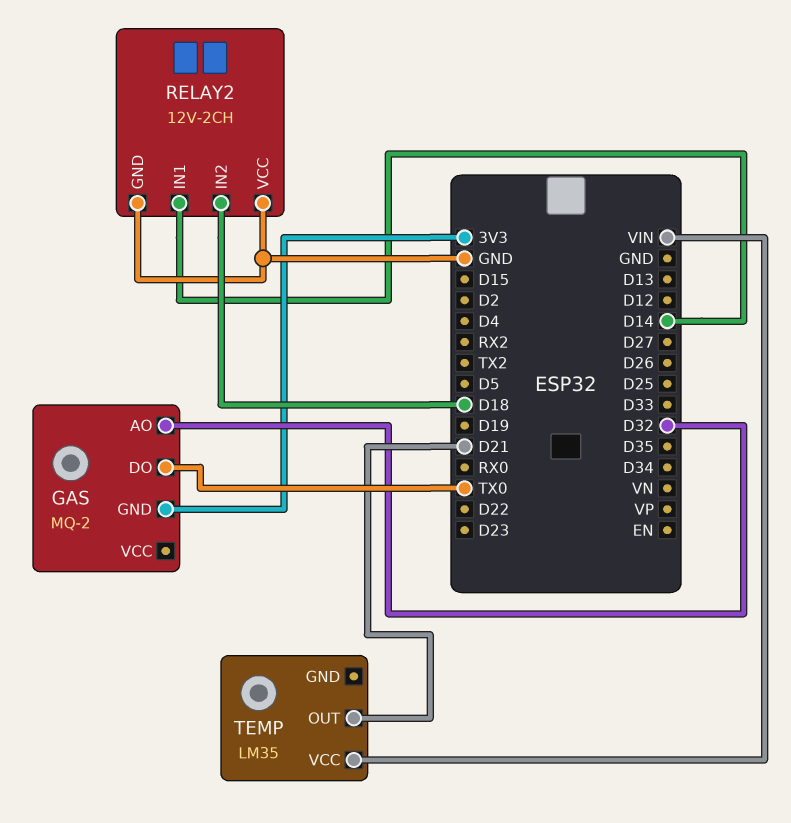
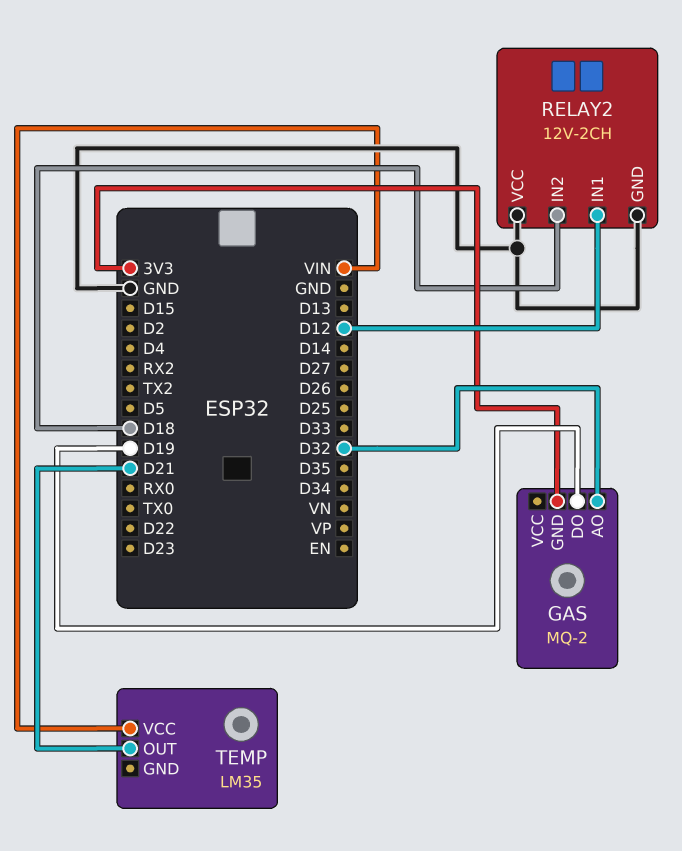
GAS pin DO: TX0 -> D19
RELAY2 pin IN1: D14 -> D12

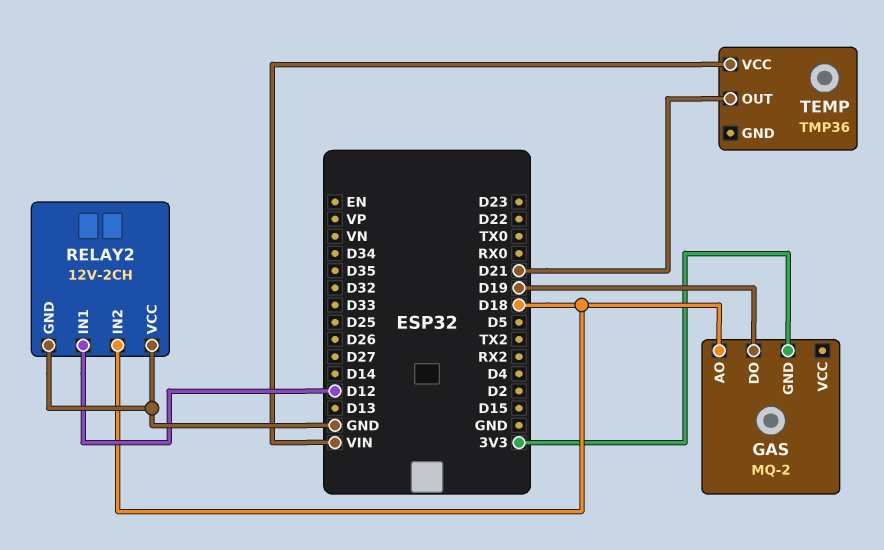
GAS pin AO: D32 -> D18
TEMP: LM35 -> TMP36

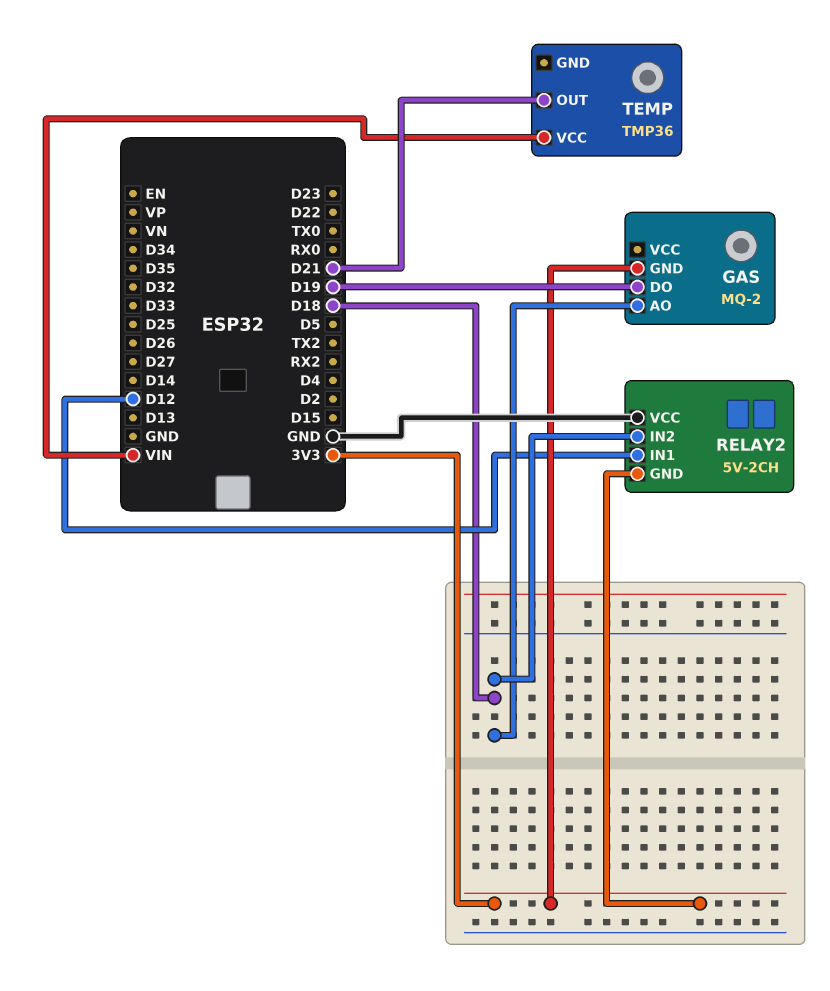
RELAY2: 12V-2CH -> 5V-2CH
RELAY2 pin GND: GND -> 3V3

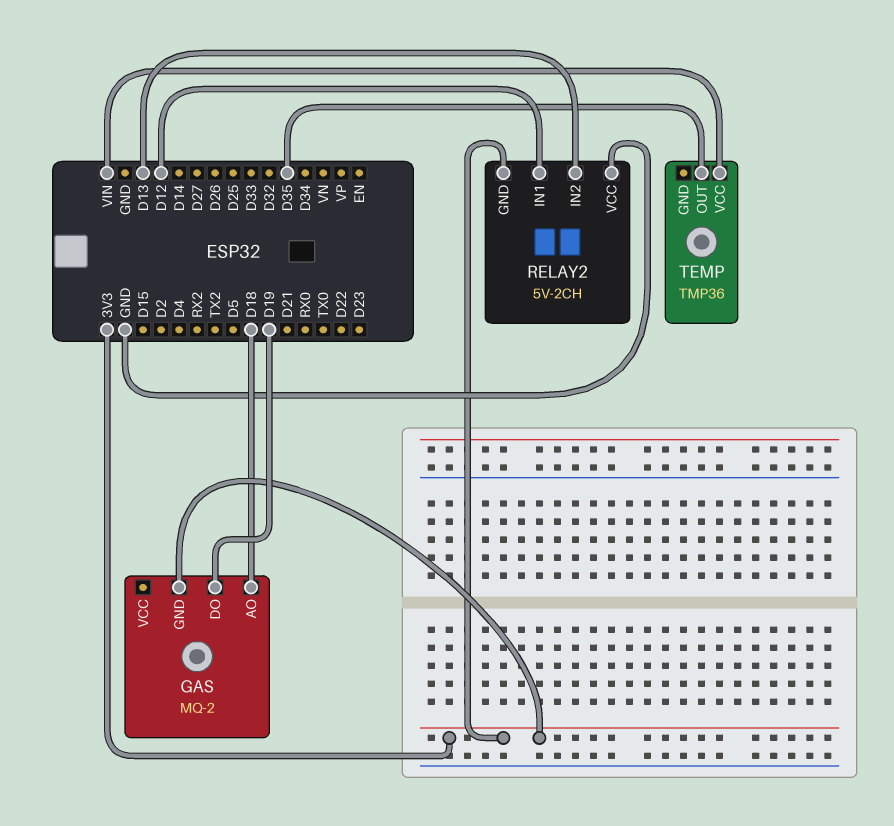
RELAY2 pin IN2: D18 -> D13
TEMP pin OUT: D21 -> D35

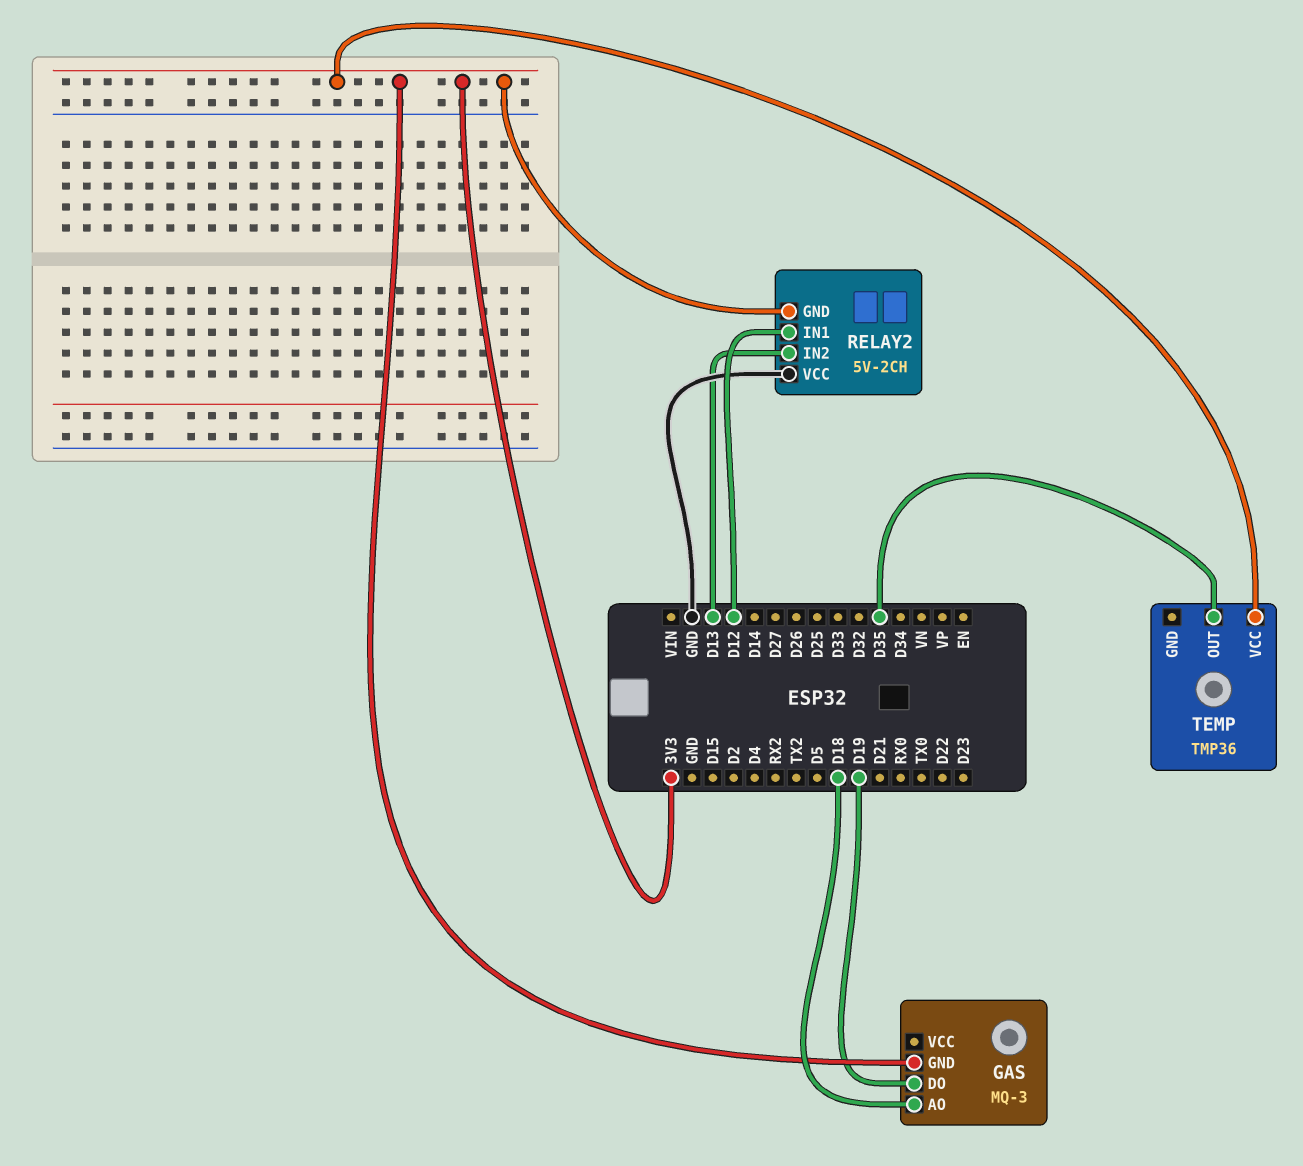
GAS: MQ-2 -> MQ-3
TEMP pin VCC: VIN -> 3V3

